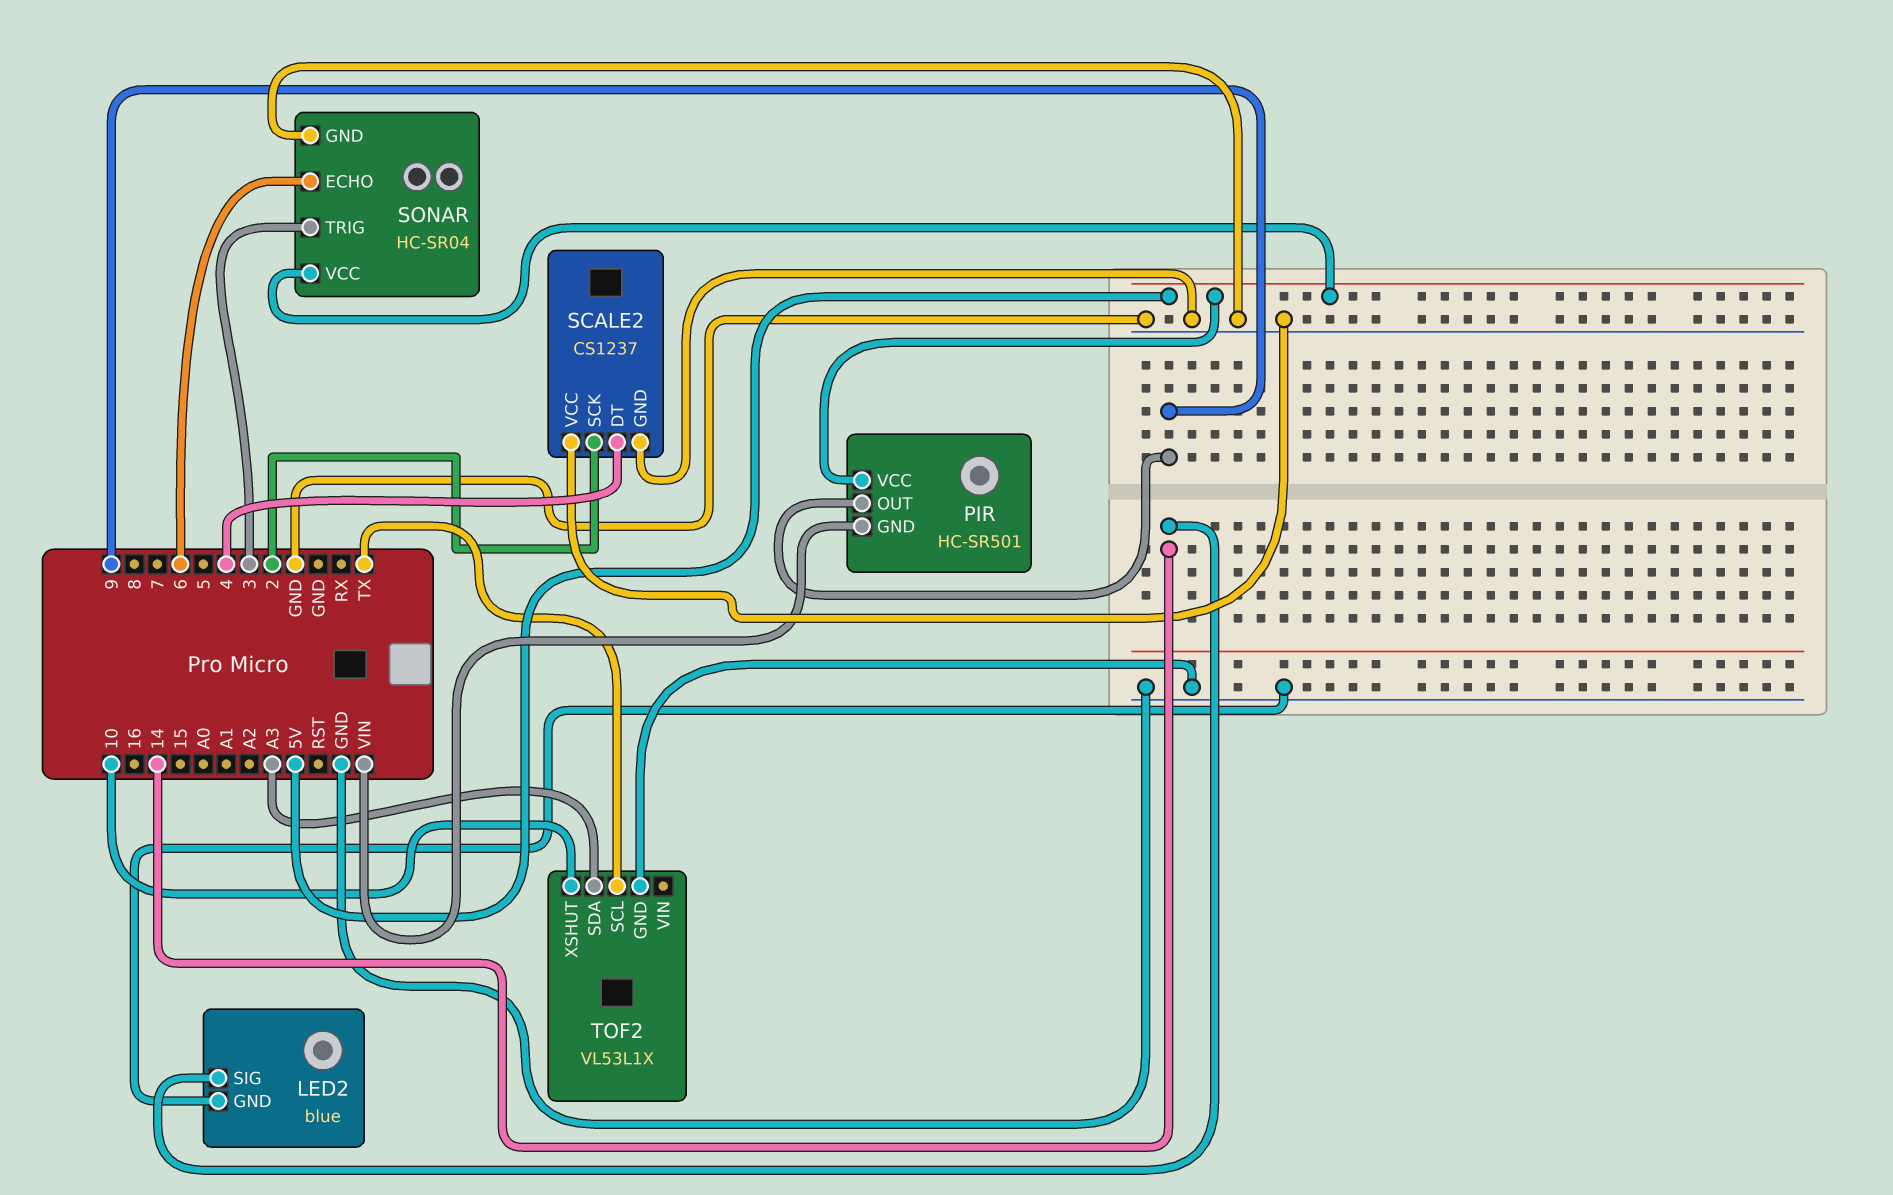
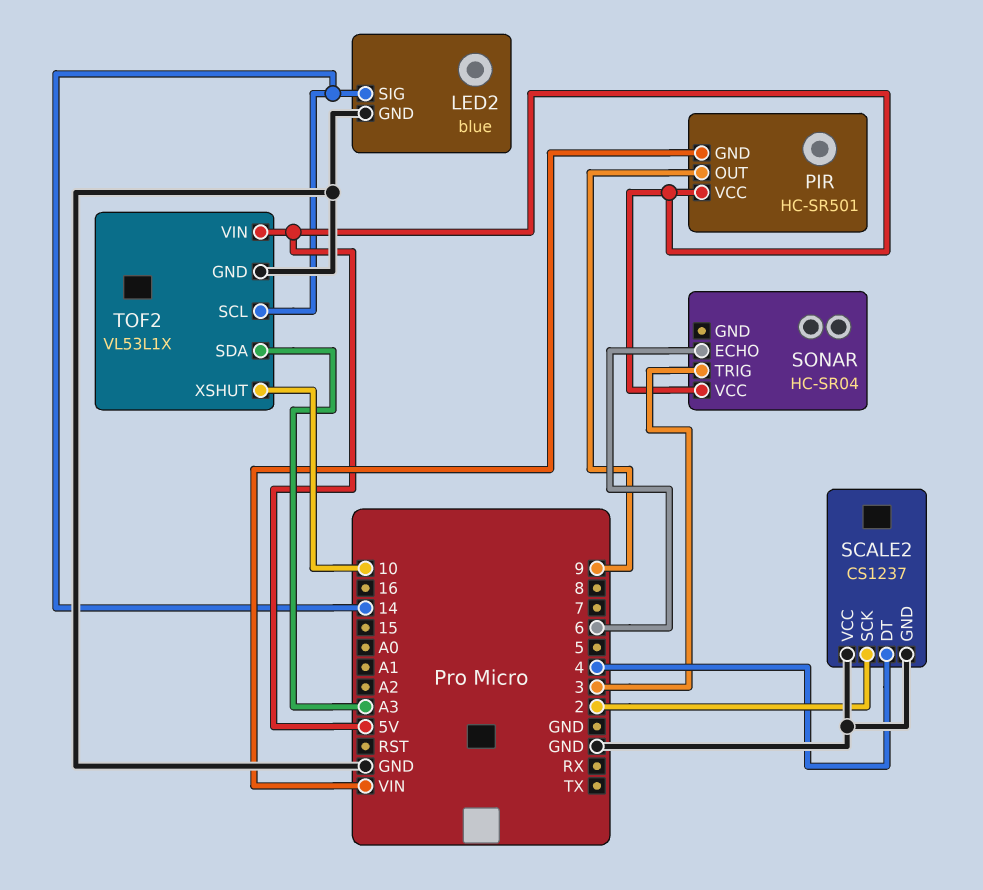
SONAR pin GND: GND -> none
TOF2 pin SCL: TX -> 14
TOF2 pin VIN: none -> 5V

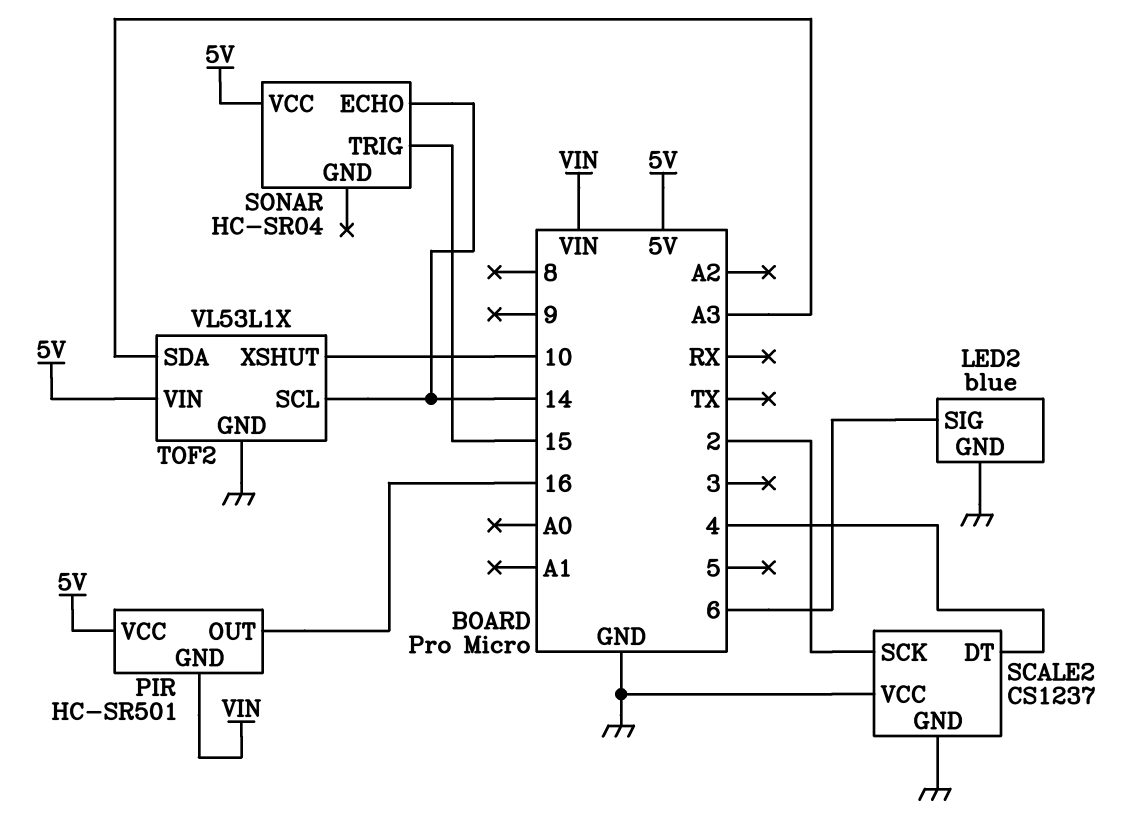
LED2 pin SIG: 14 -> 6
PIR pin OUT: 9 -> 16
SONAR pin ECHO: 6 -> 14
SONAR pin TRIG: 3 -> 15

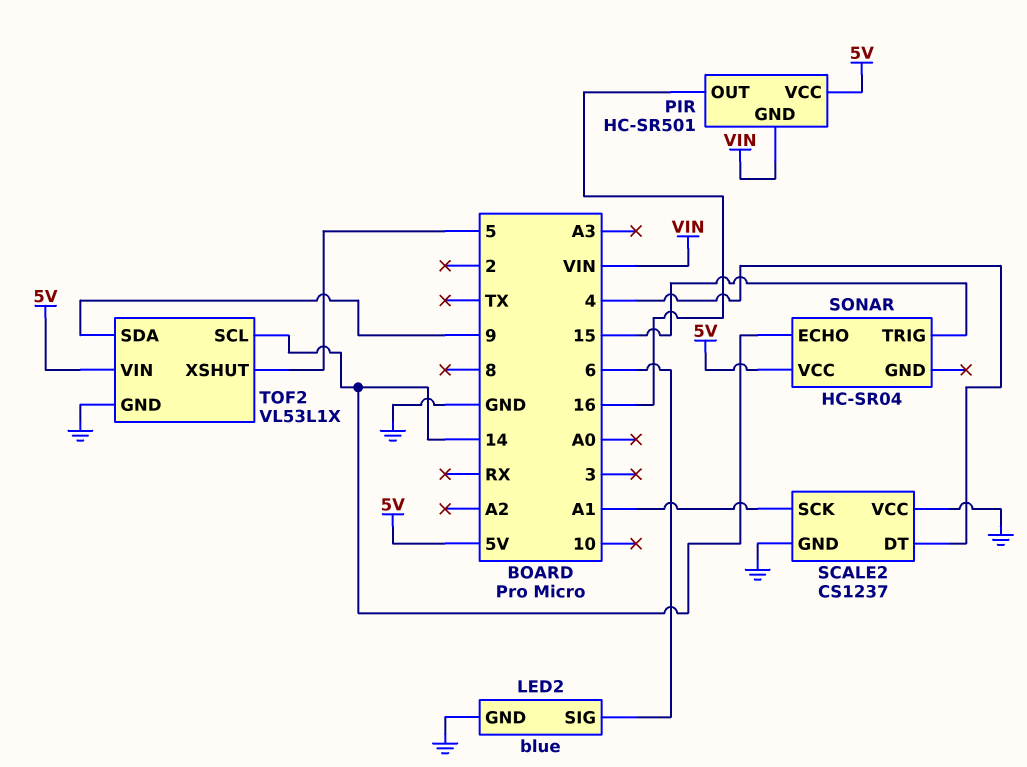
SCALE2 pin SCK: 2 -> A1
TOF2 pin SDA: A3 -> 9
TOF2 pin XSHUT: 10 -> 5

